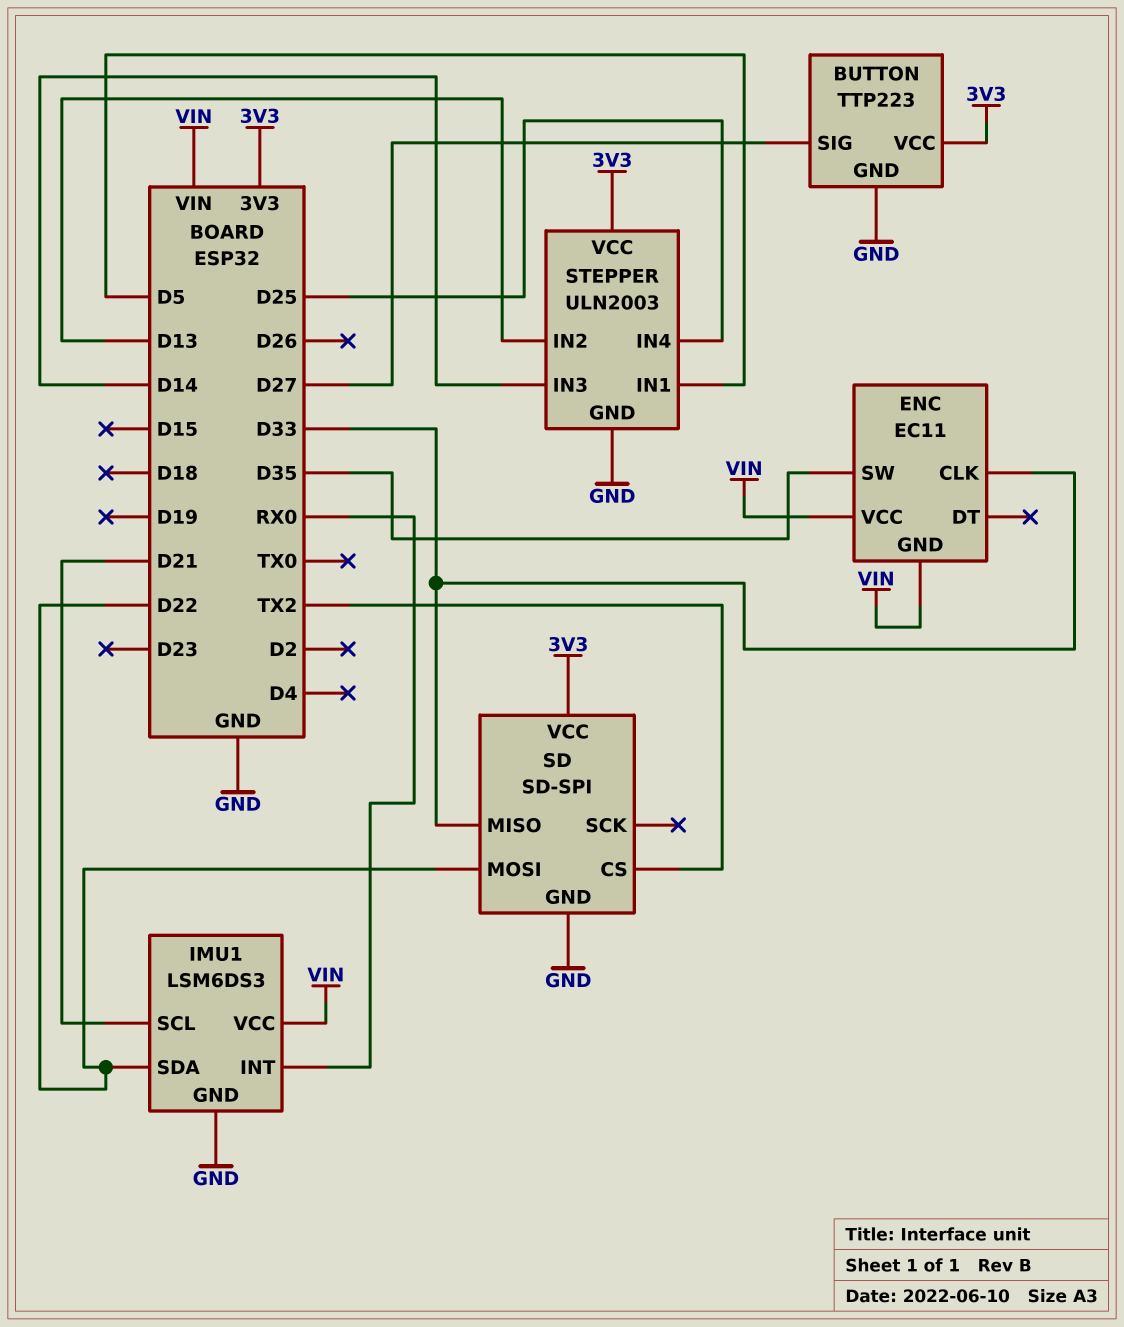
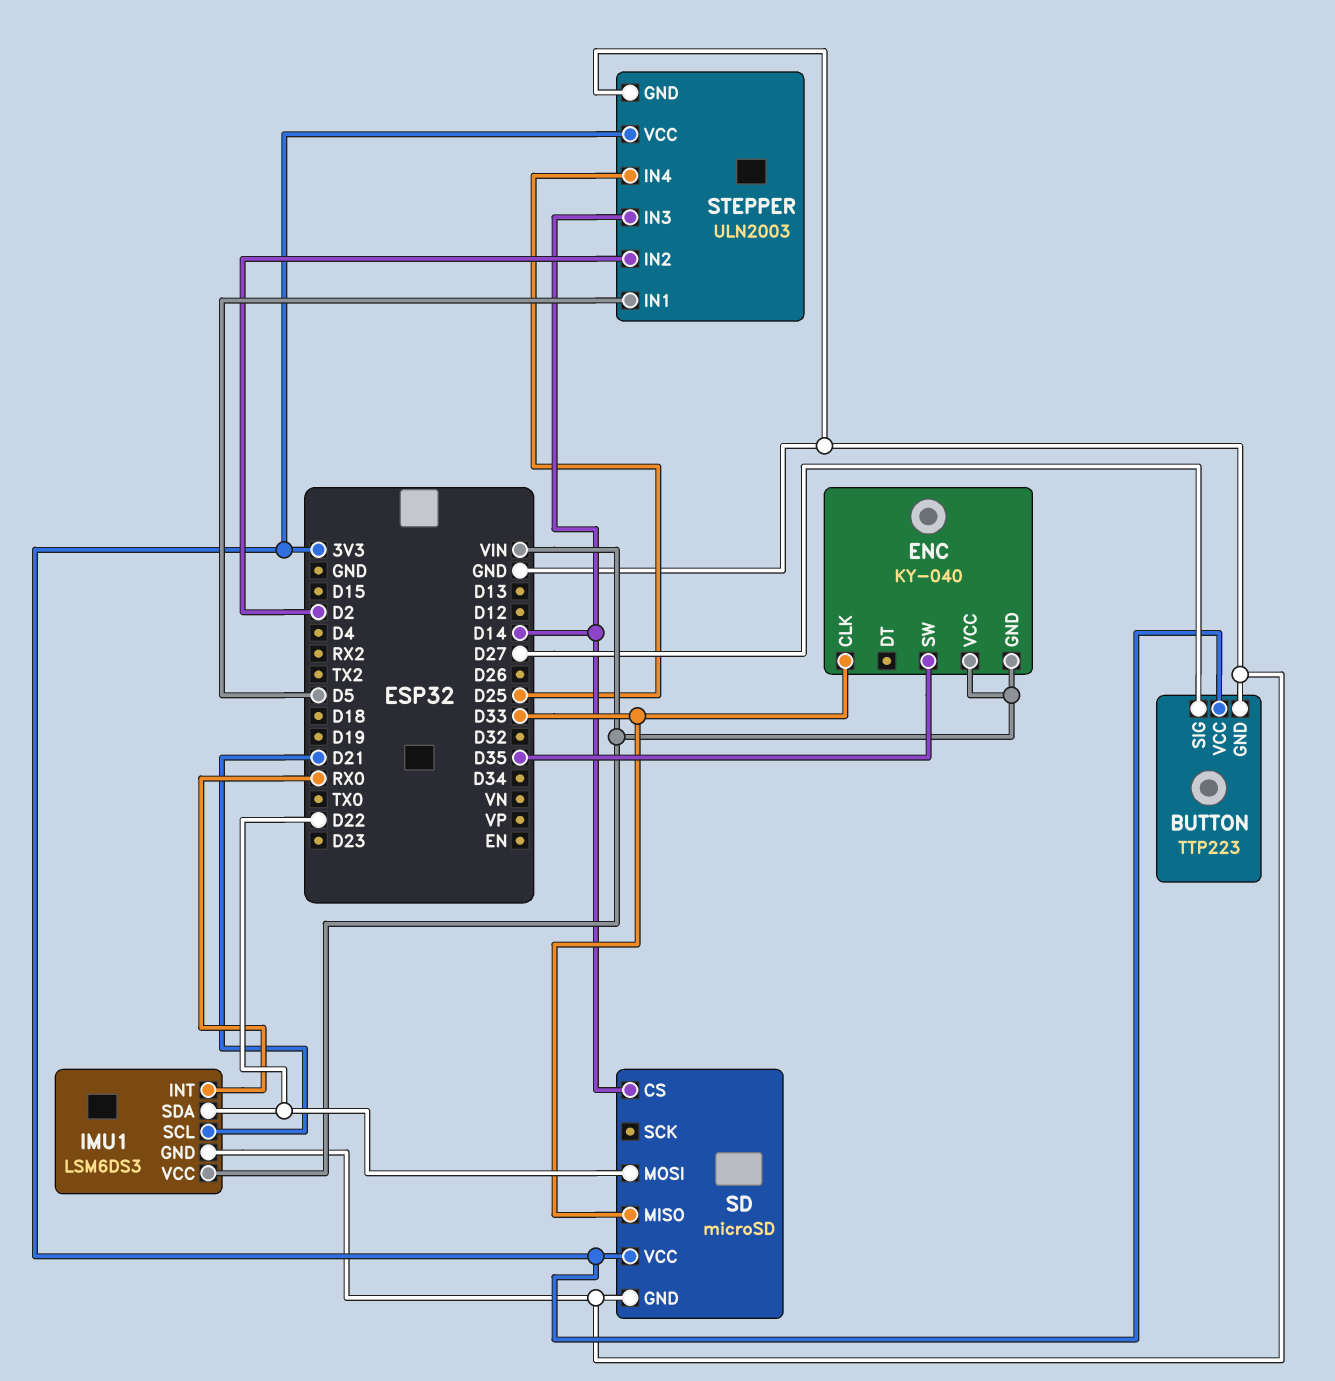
ENC: EC11 -> KY-040
SD: SD-SPI -> microSD
SD pin CS: TX2 -> D14
STEPPER pin IN2: D13 -> D2

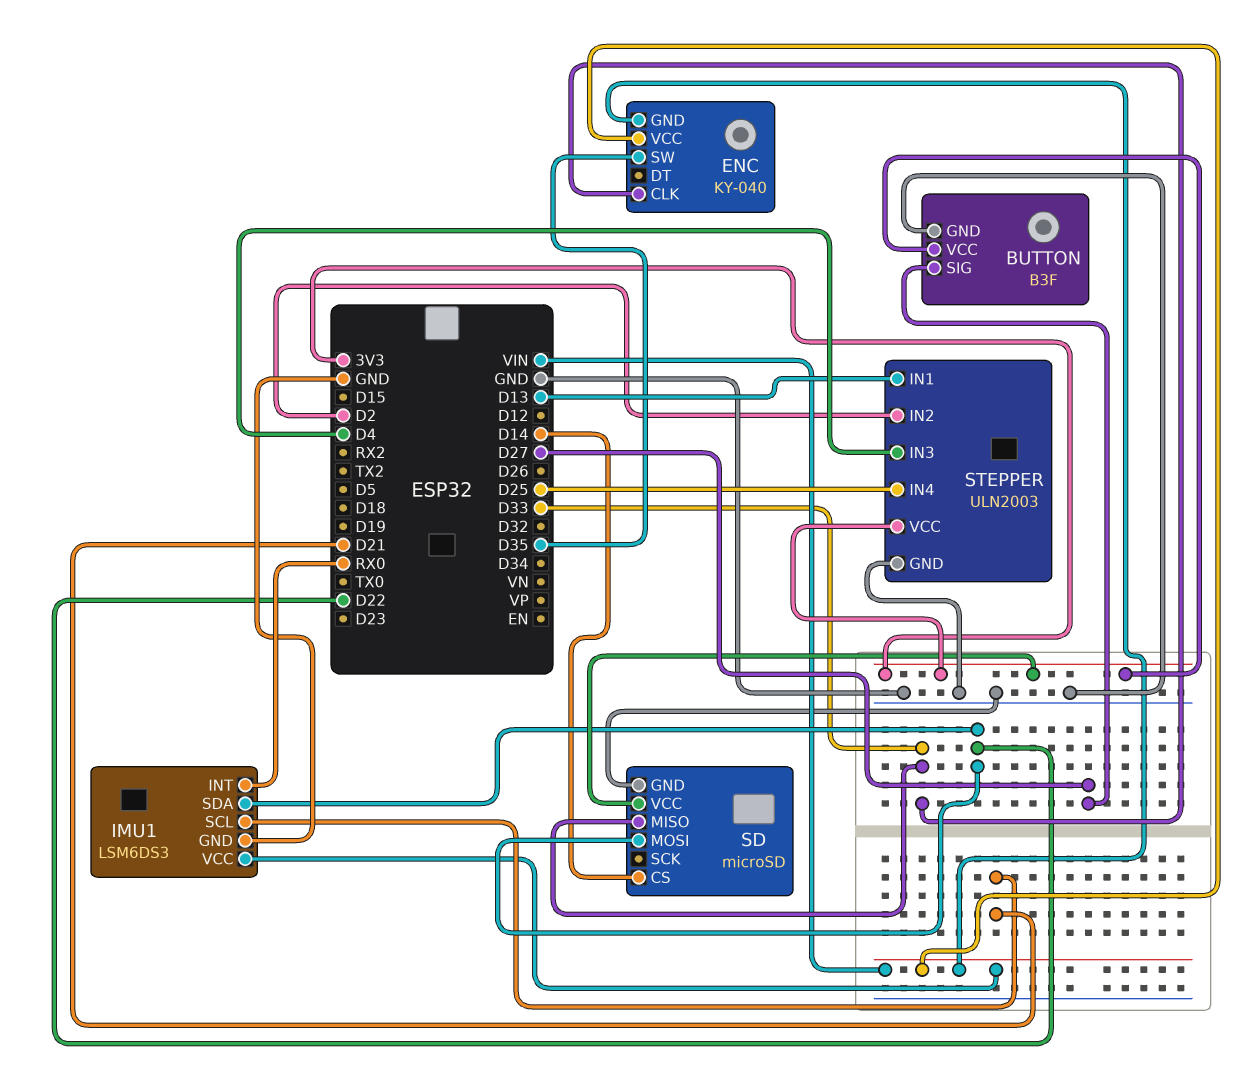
BUTTON: TTP223 -> B3F
STEPPER pin IN1: D5 -> D13
STEPPER pin IN3: D14 -> D4

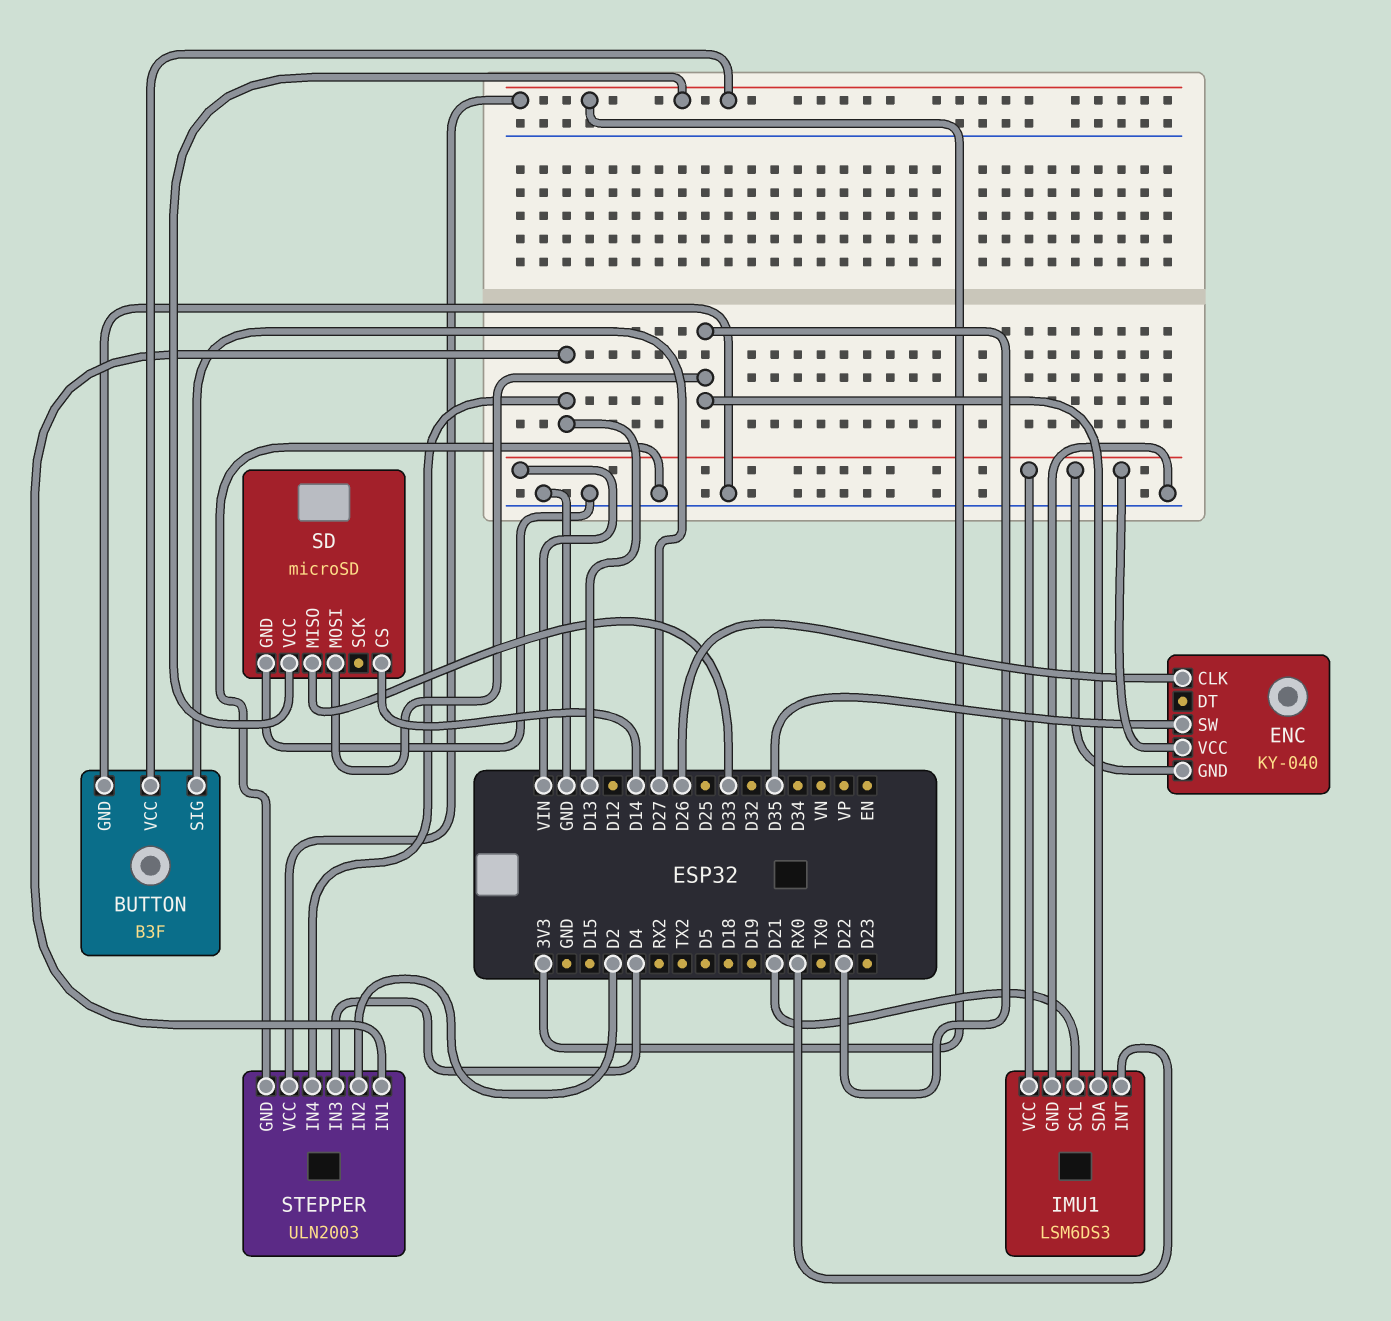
ENC pin CLK: D33 -> D26
STEPPER pin IN4: D25 -> D13

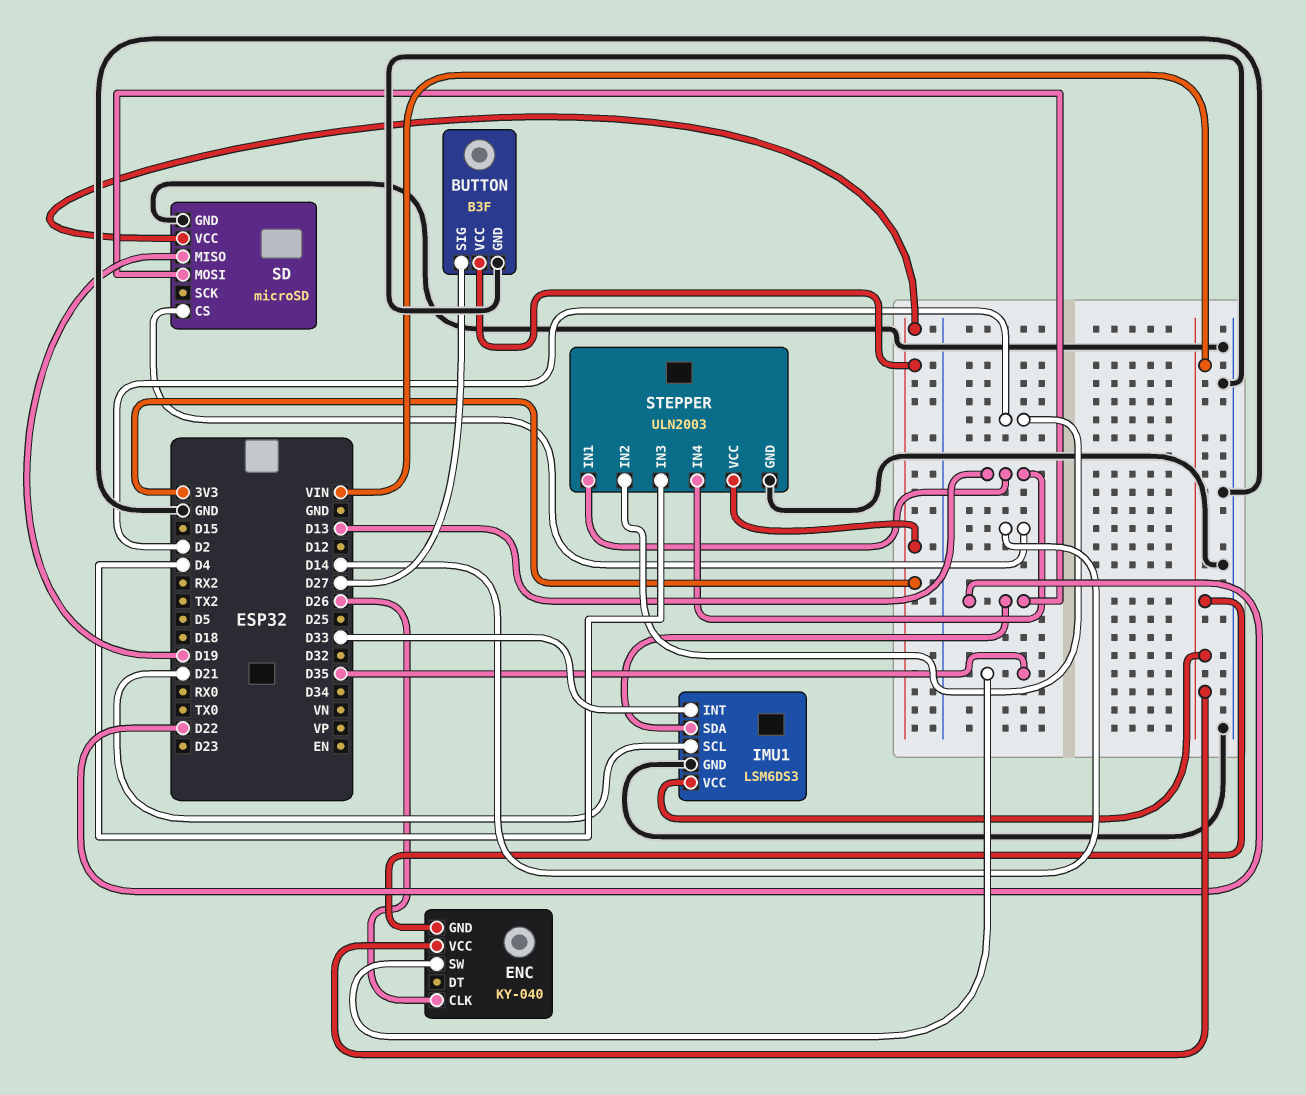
IMU1 pin INT: RX0 -> D33
SD pin MISO: D33 -> D19

